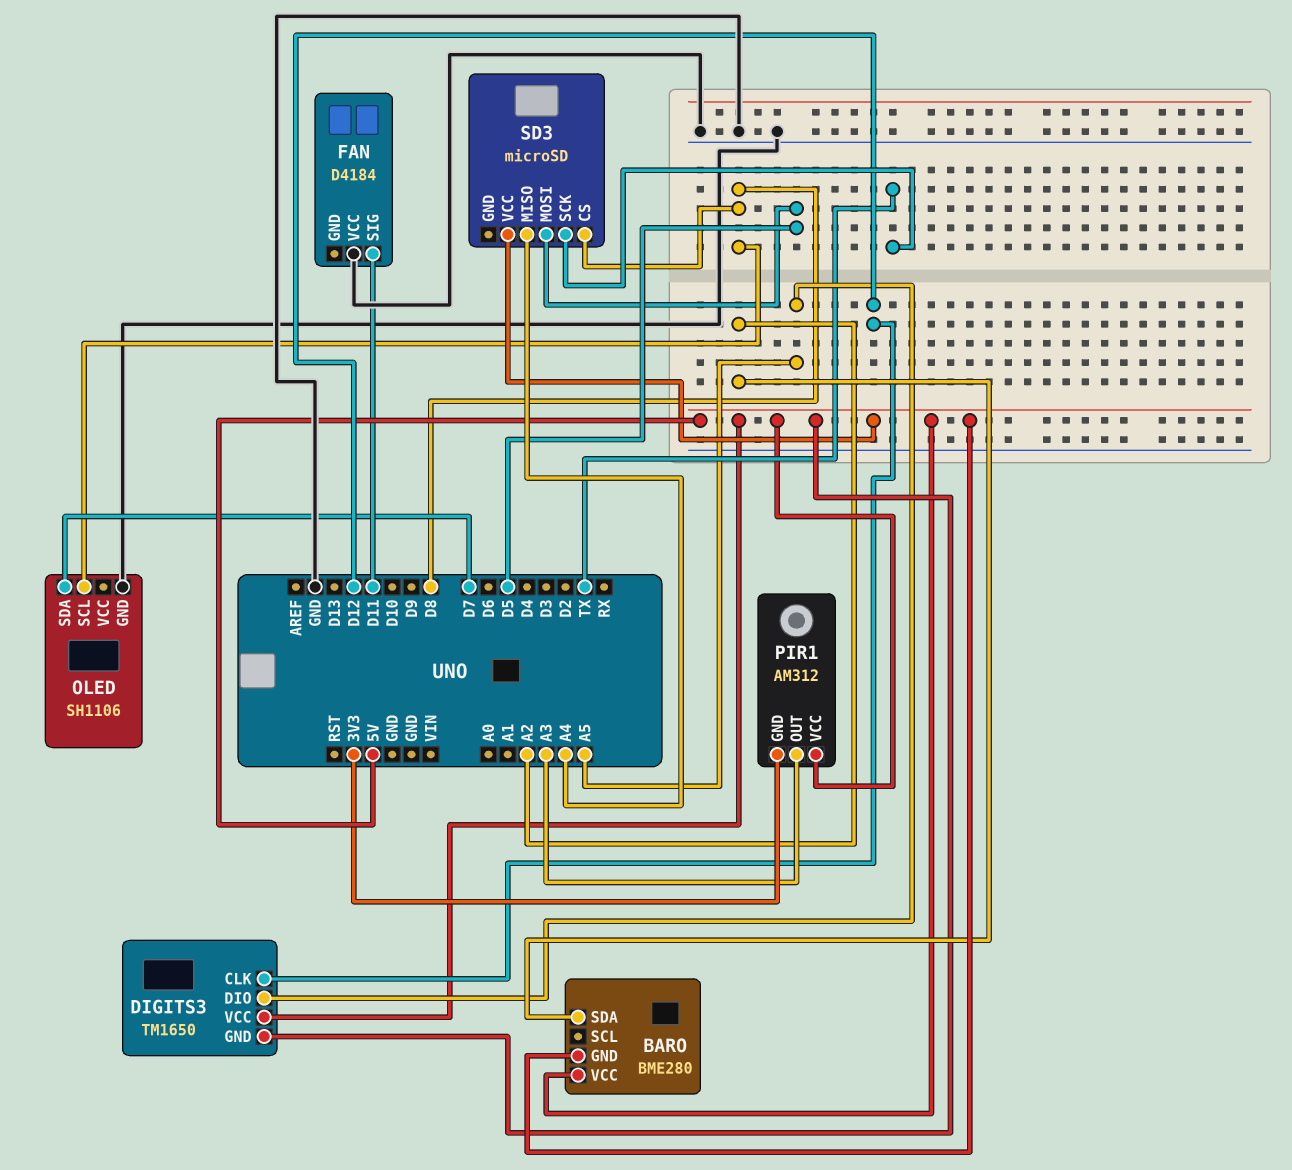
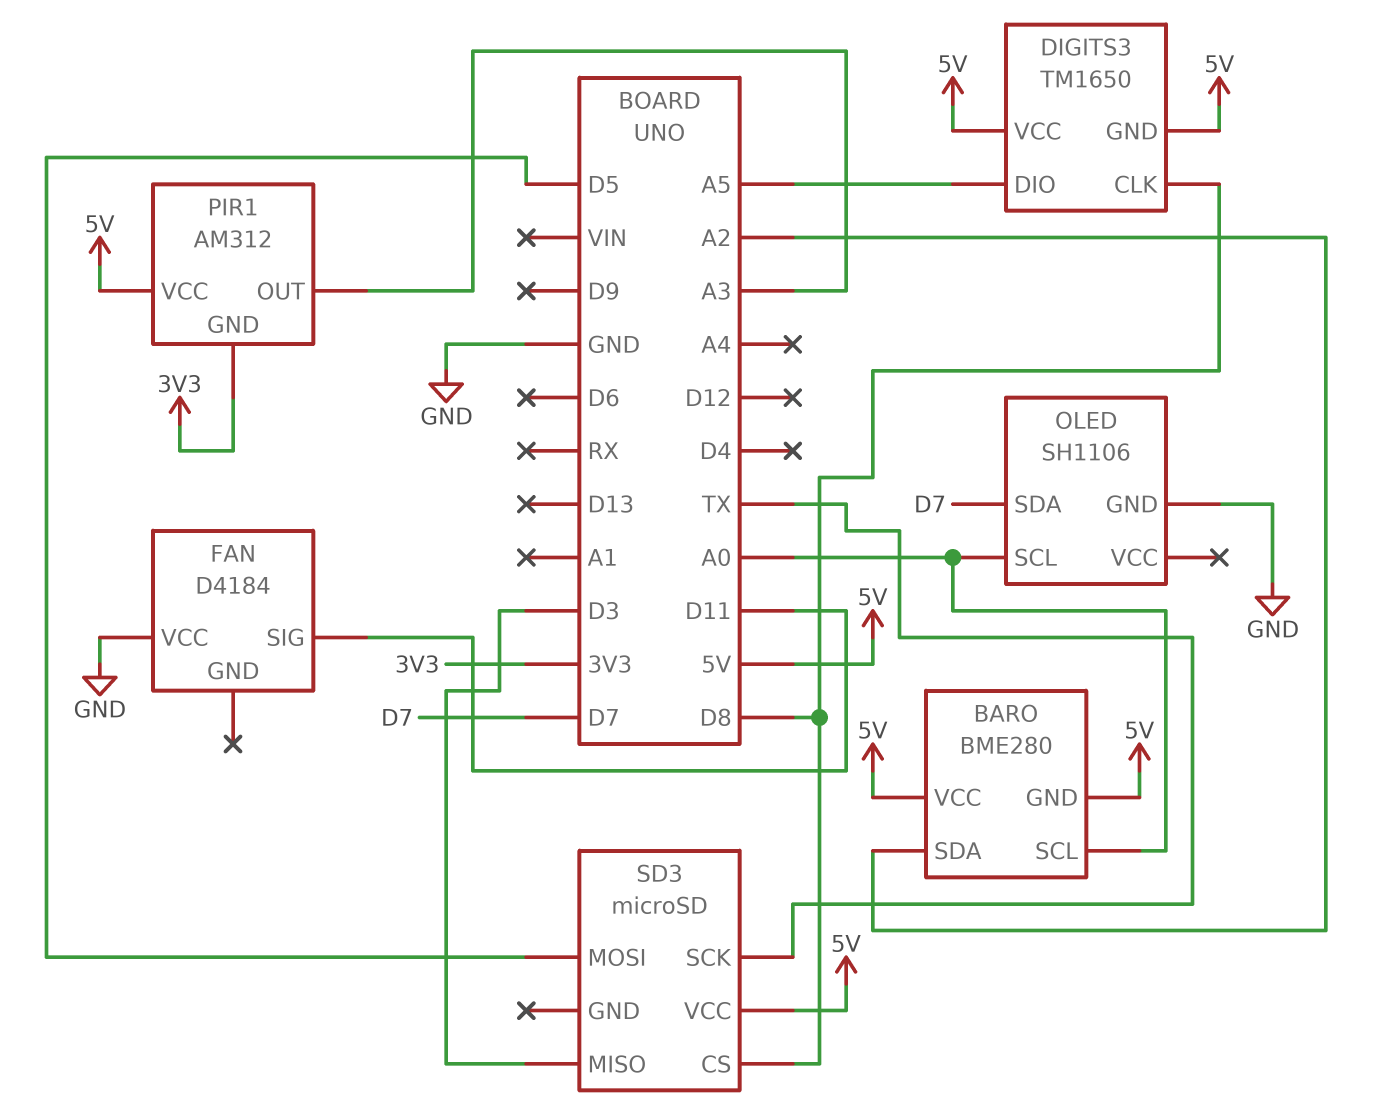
BARO pin SCL: none -> A0
DIGITS3 pin CLK: D12 -> D8
OLED pin SCL: D8 -> A0
SD3 pin MISO: A4 -> D3

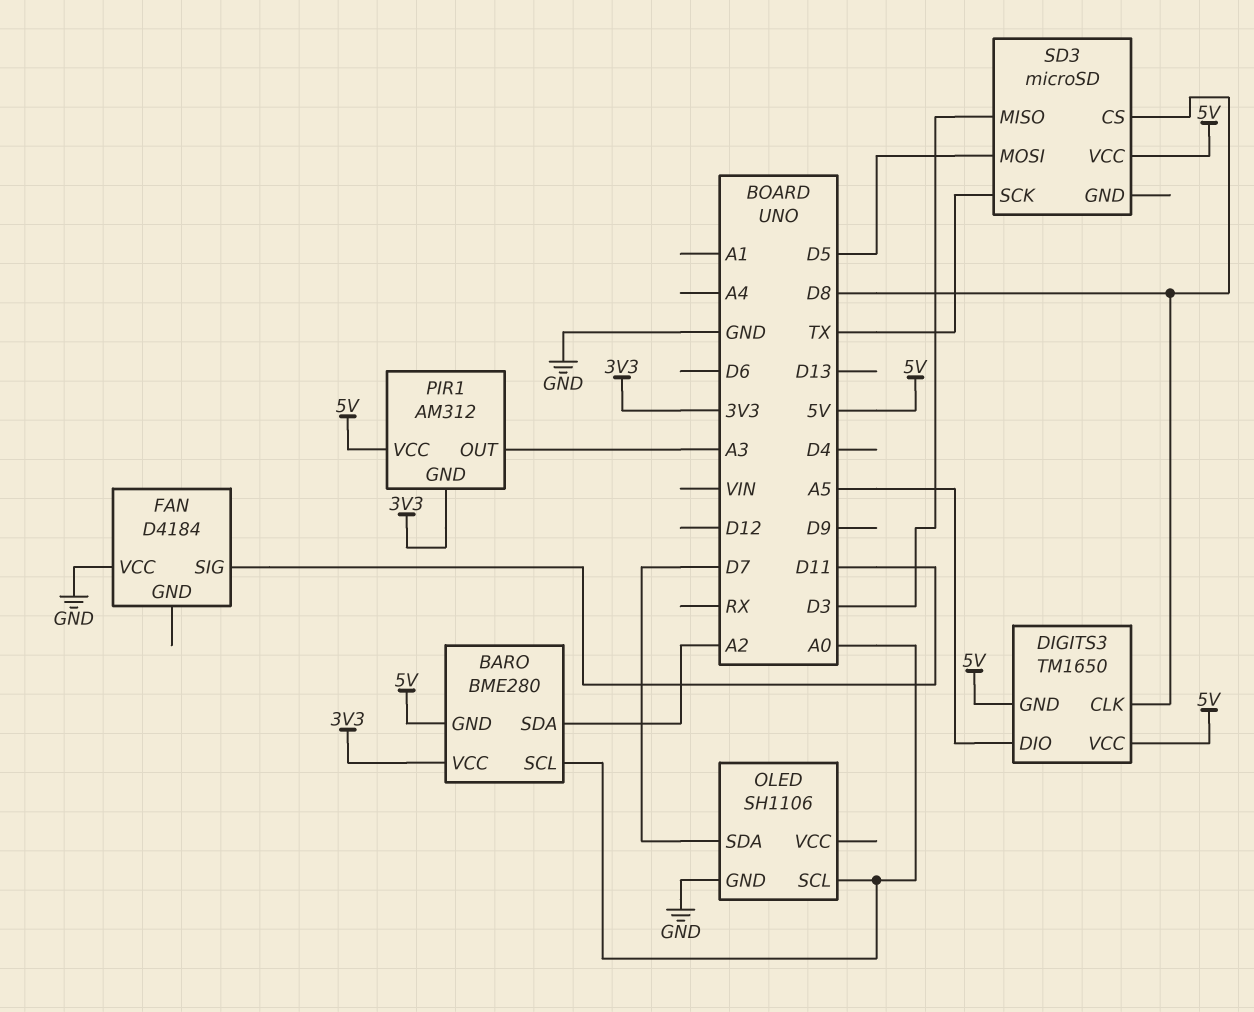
BARO pin VCC: 5V -> 3V3

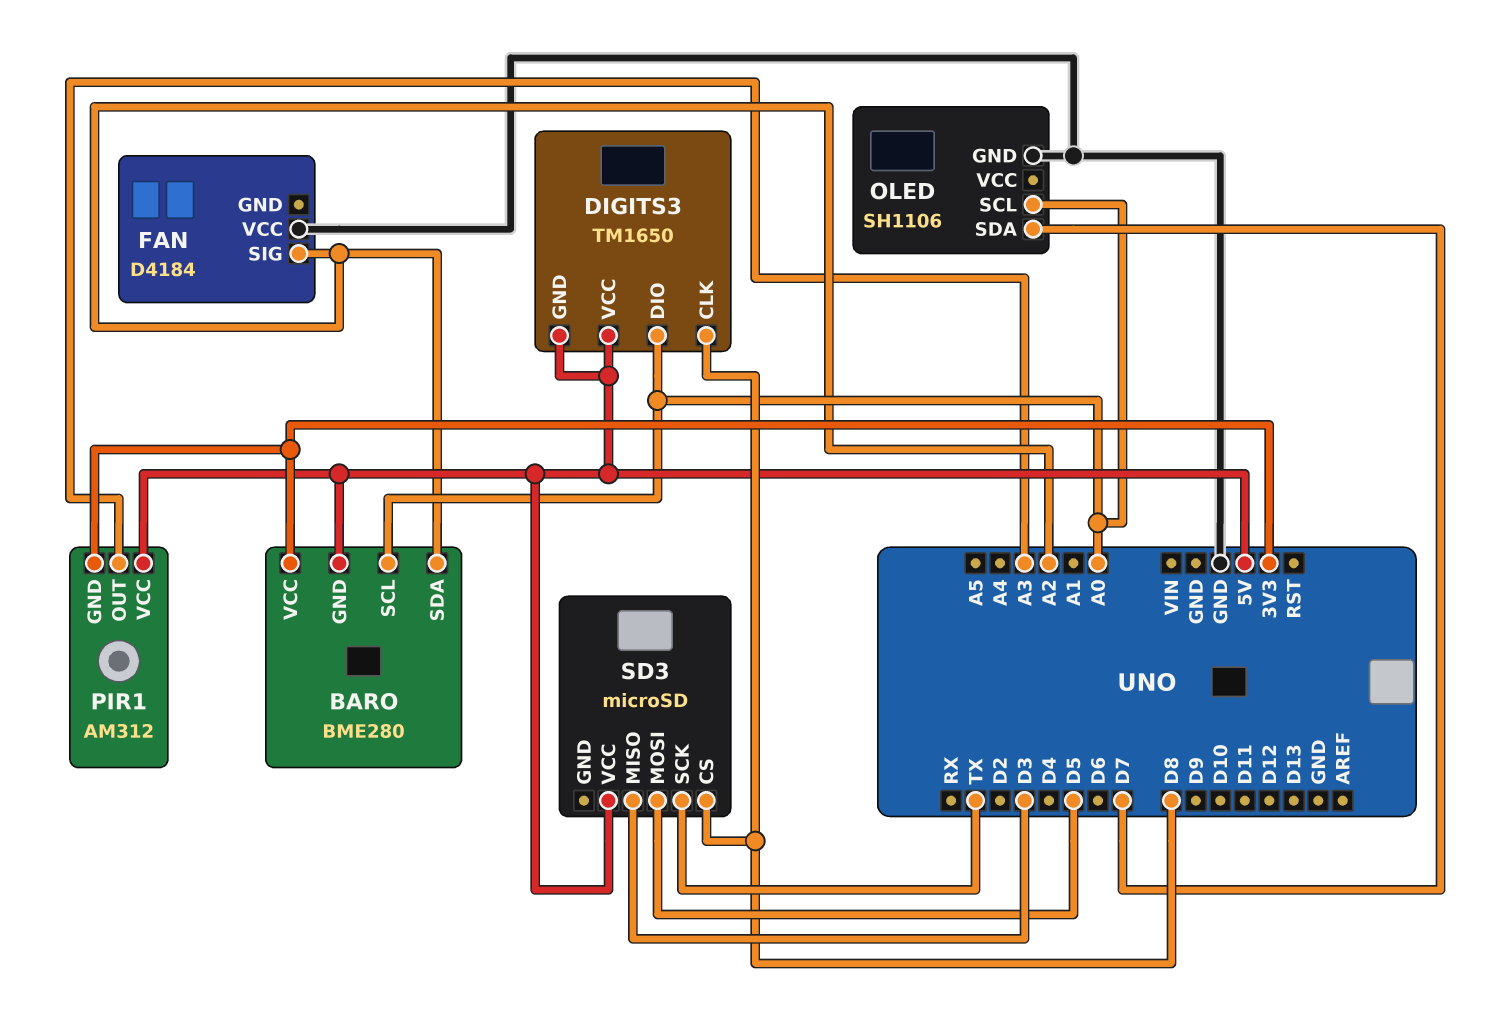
DIGITS3 pin DIO: A5 -> A0
FAN pin SIG: D11 -> A2

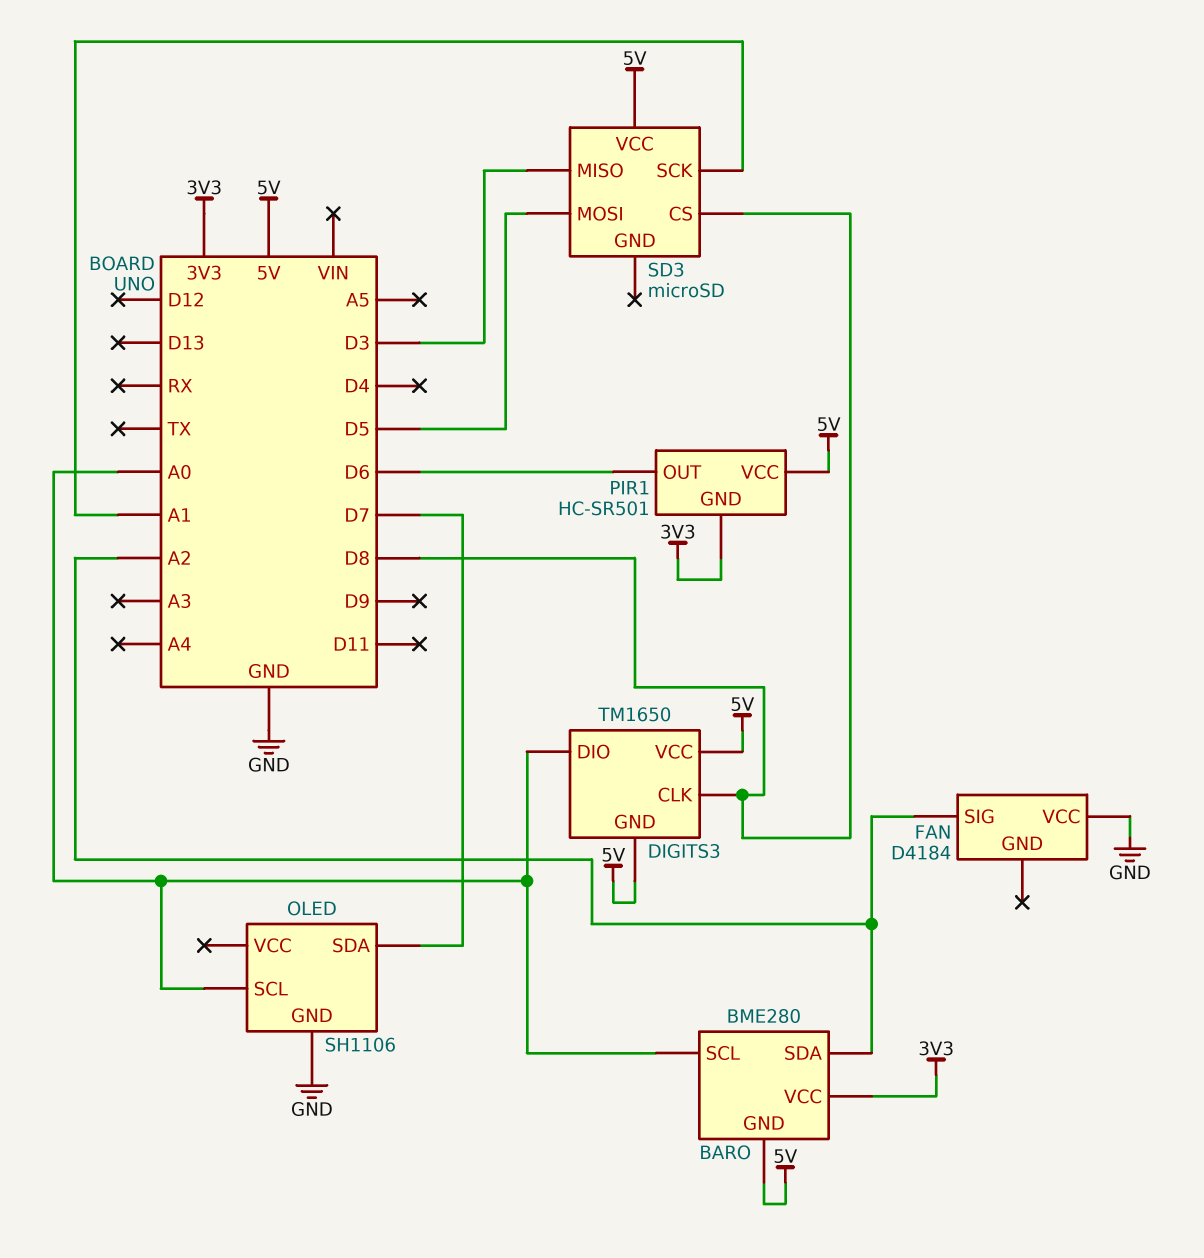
PIR1: AM312 -> HC-SR501
PIR1 pin OUT: A3 -> D6
SD3 pin SCK: TX -> A1

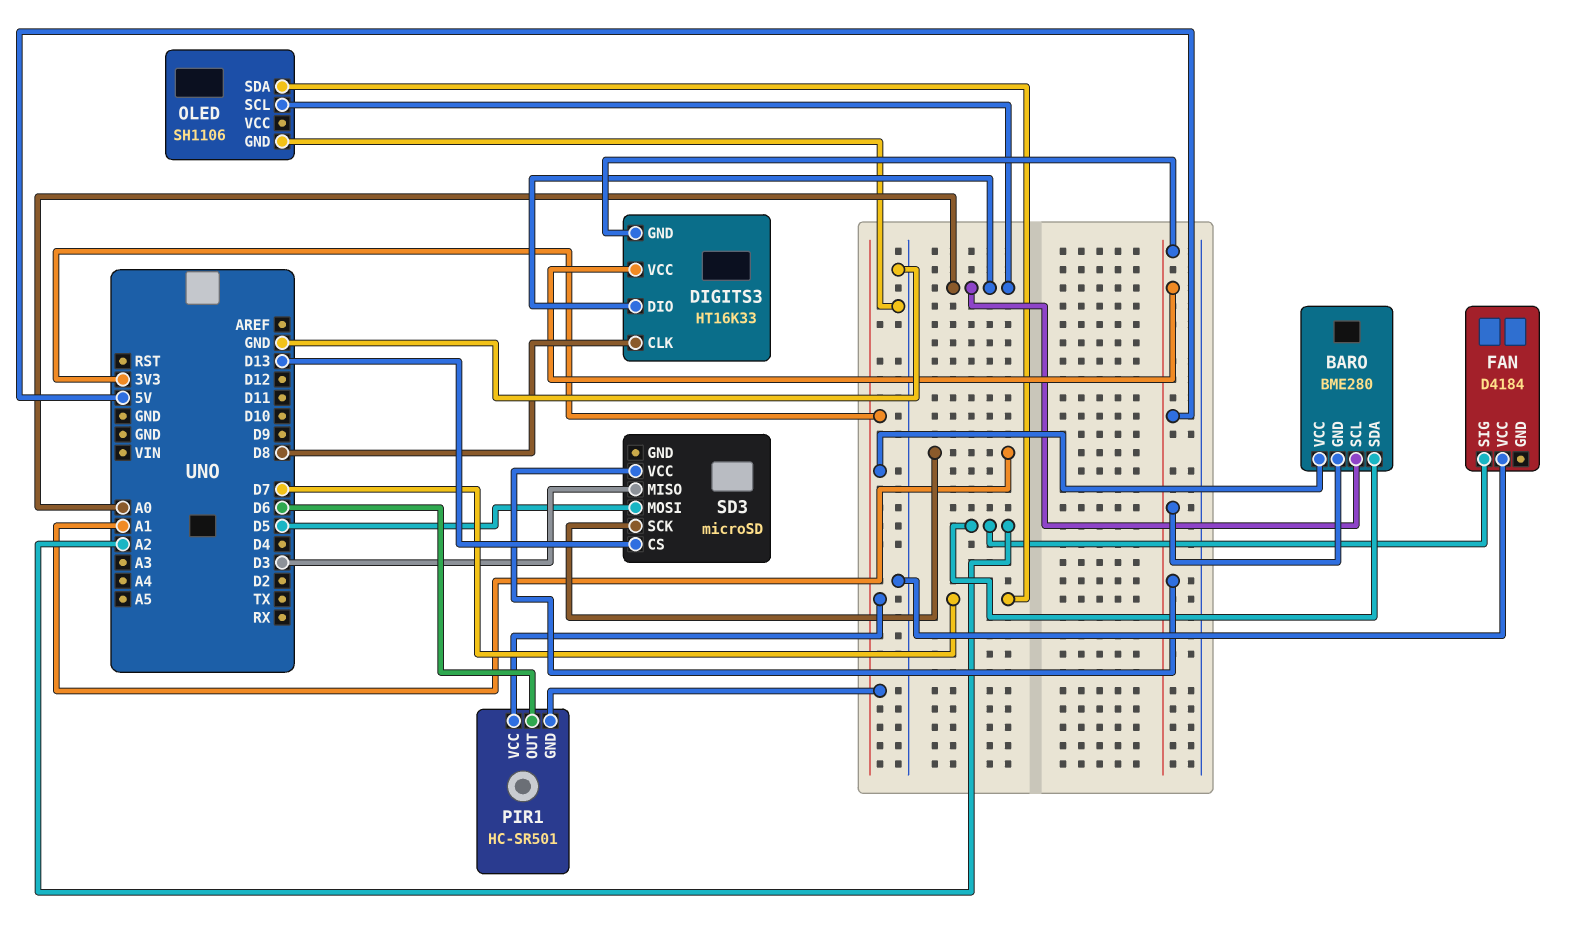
DIGITS3: TM1650 -> HT16K33
PIR1 pin VCC: 5V -> 3V3
SD3 pin CS: D8 -> D13

